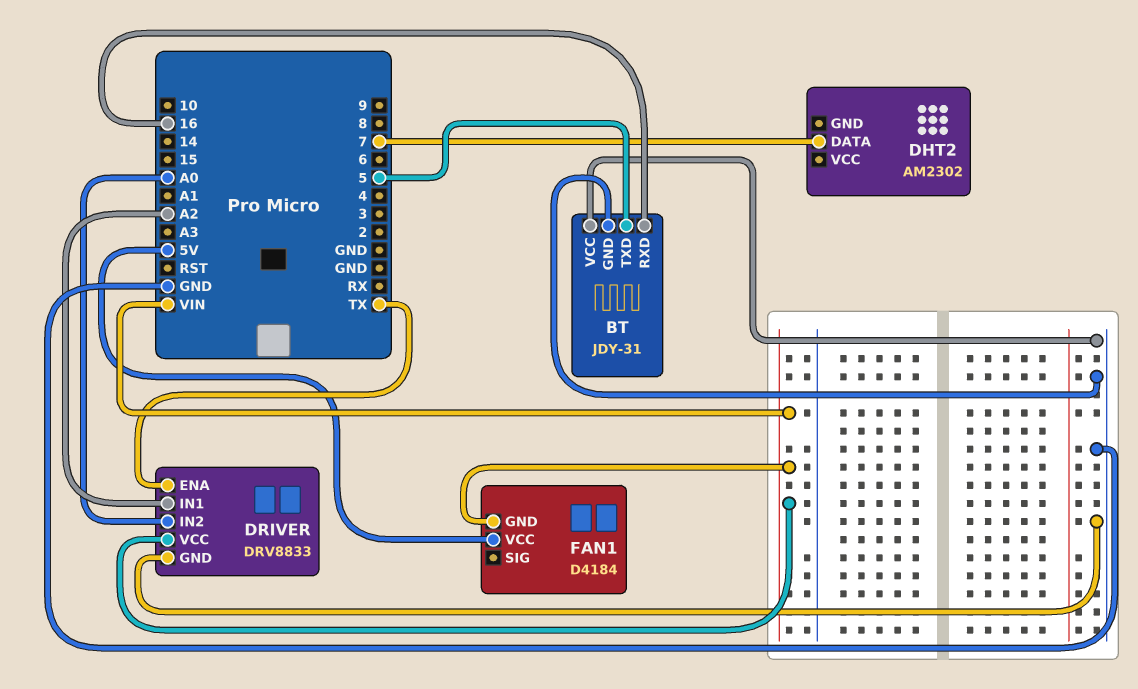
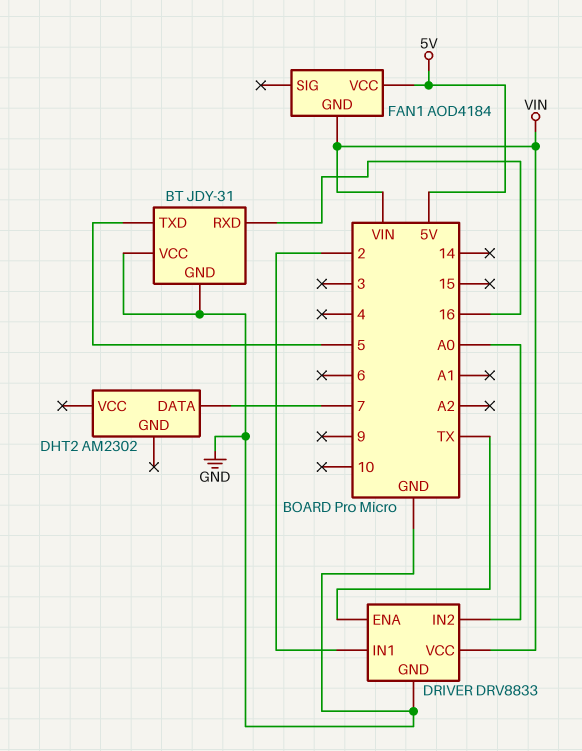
DRIVER pin IN1: A2 -> 2
FAN1: D4184 -> AOD4184

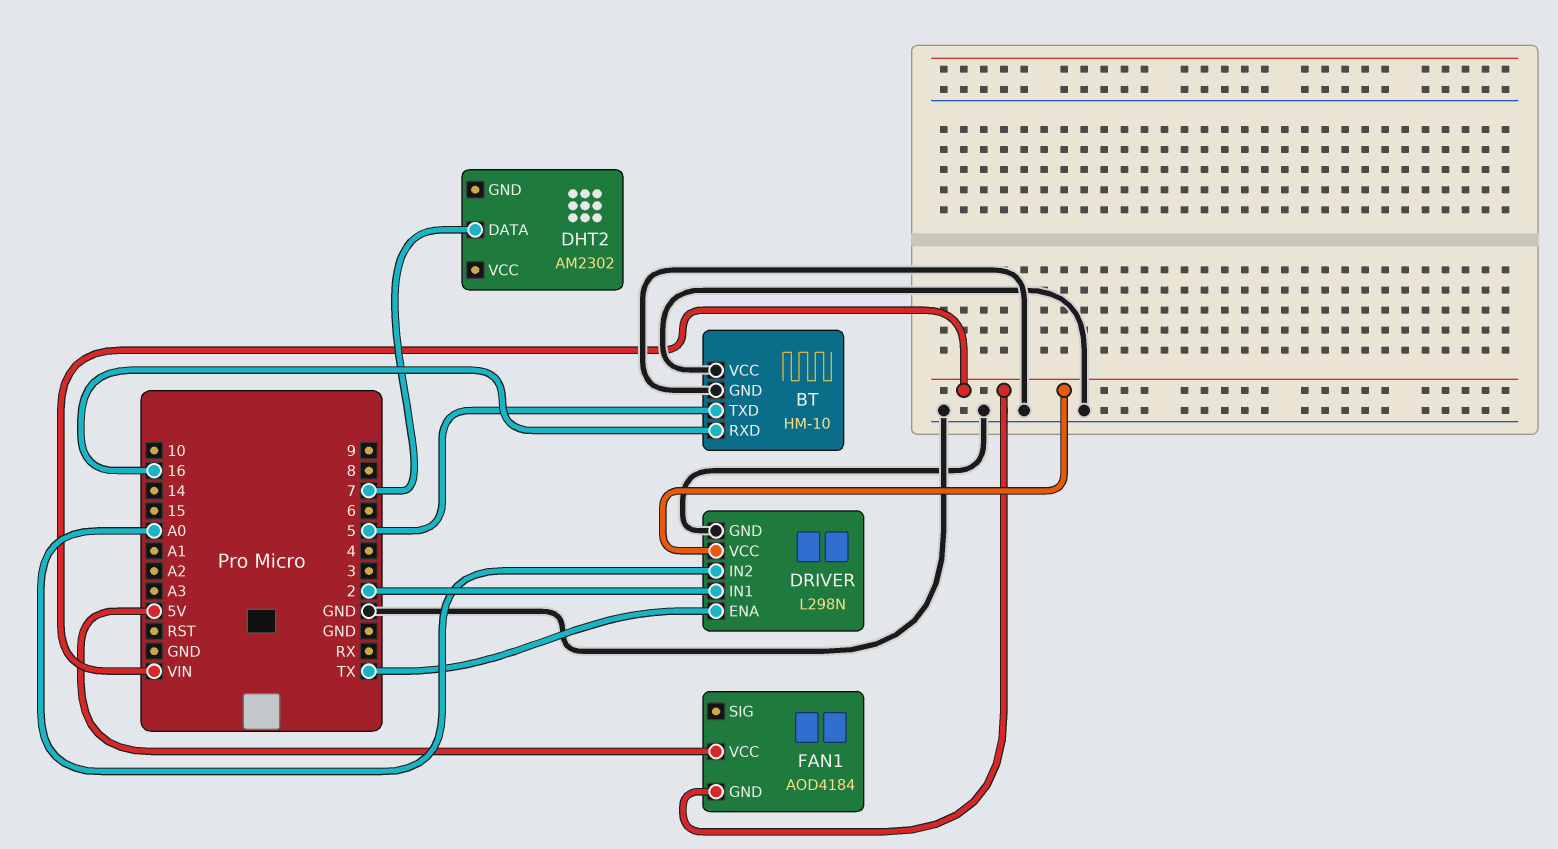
BT: JDY-31 -> HM-10
DRIVER: DRV8833 -> L298N

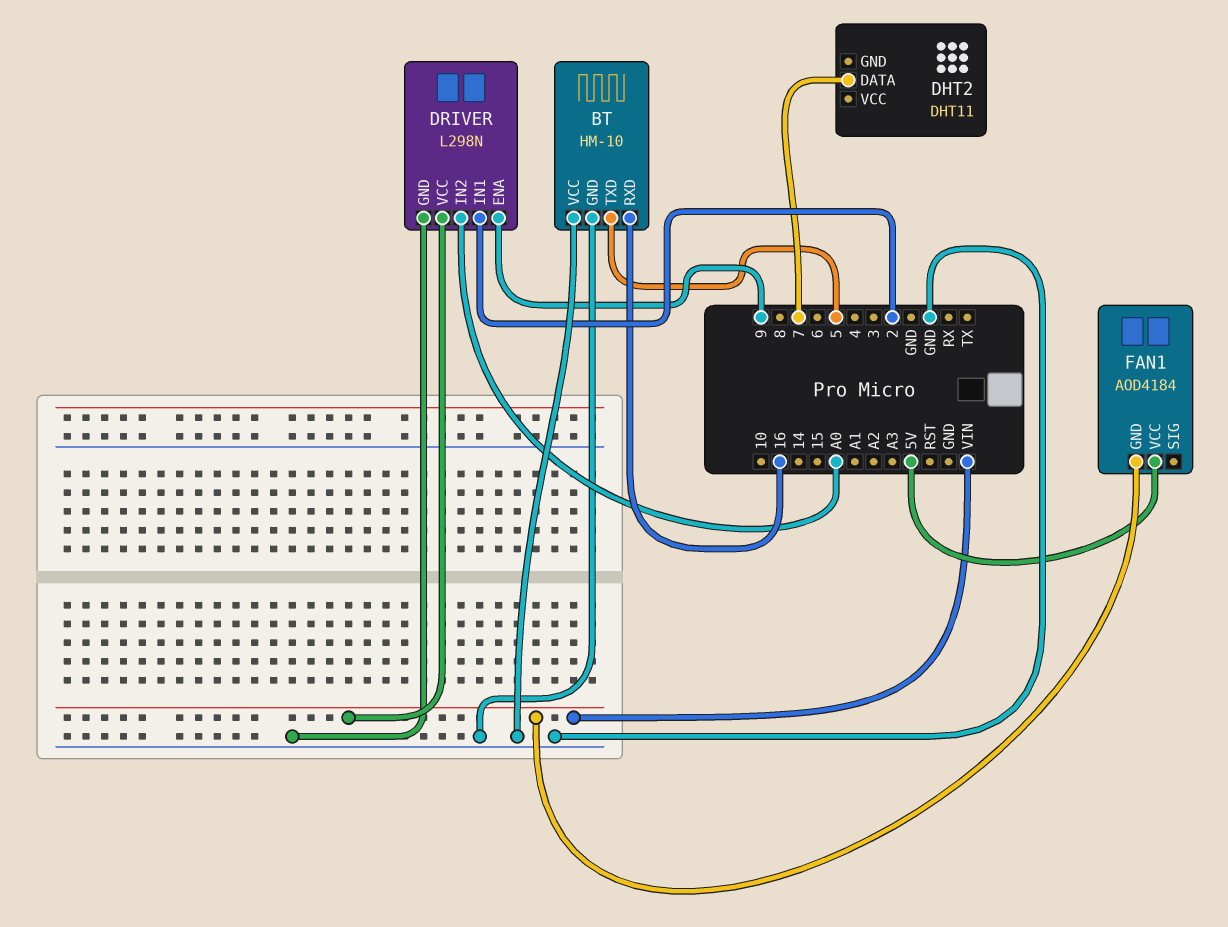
DHT2: AM2302 -> DHT11
DRIVER pin ENA: TX -> 9

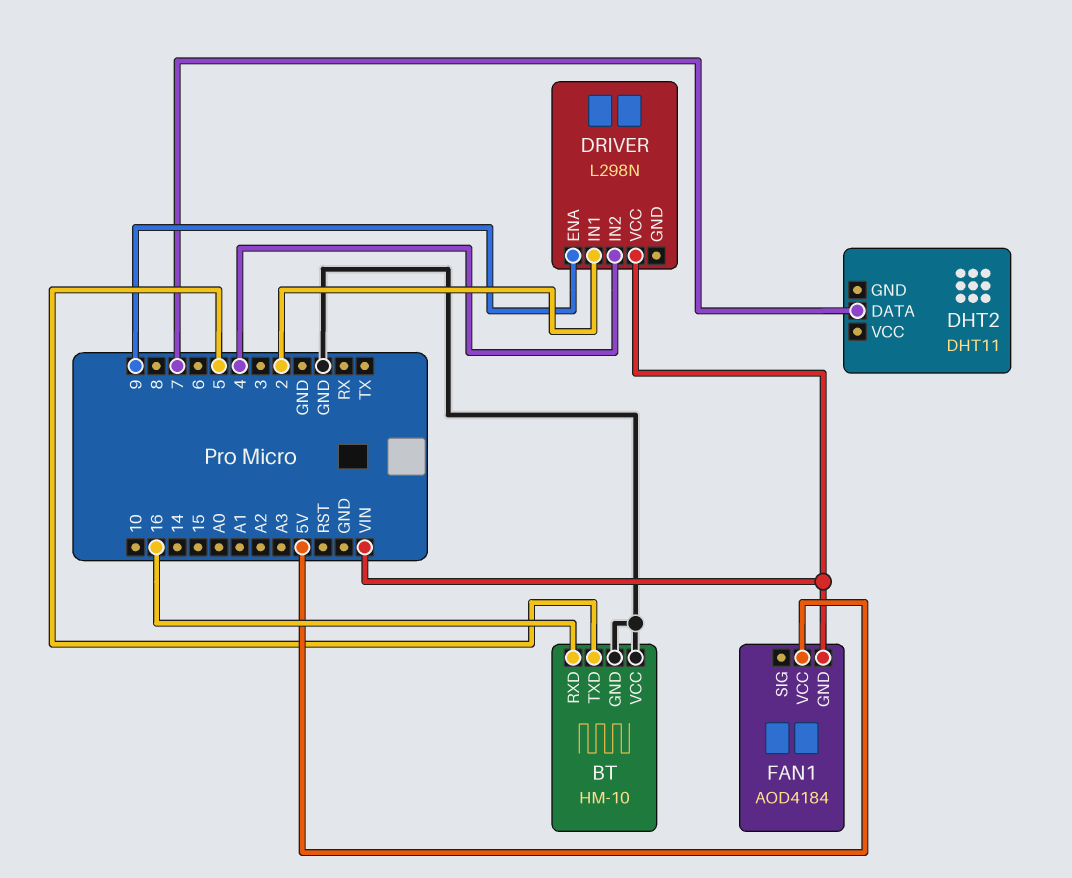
DRIVER pin GND: GND -> none
DRIVER pin IN2: A0 -> 4

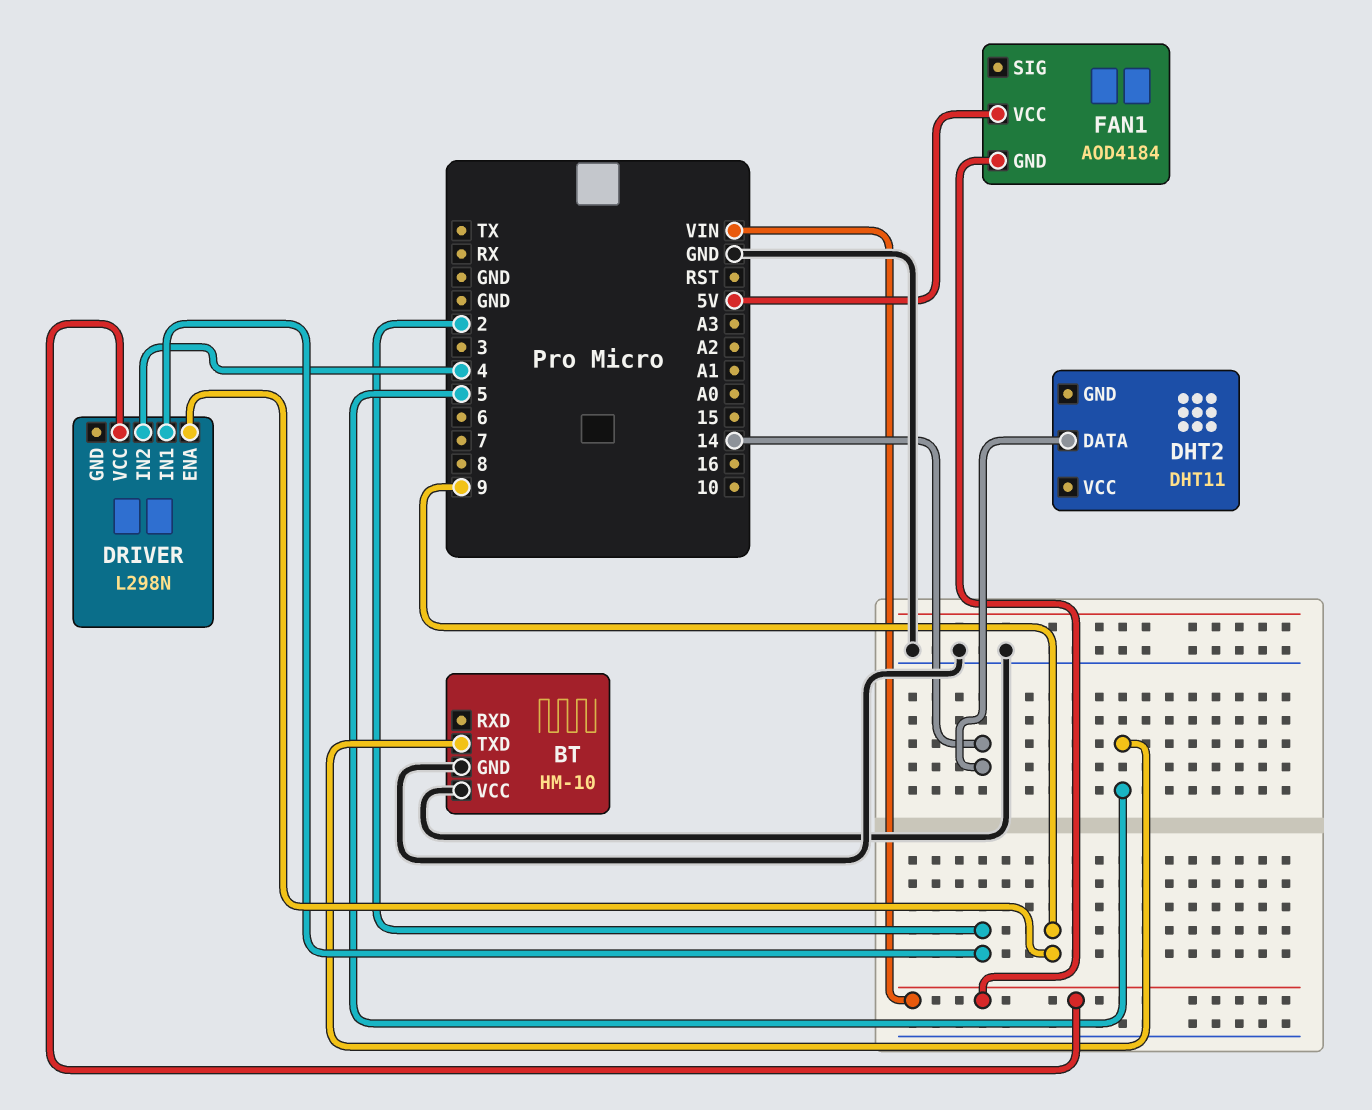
BT pin RXD: 16 -> none
DHT2 pin DATA: 7 -> 14

